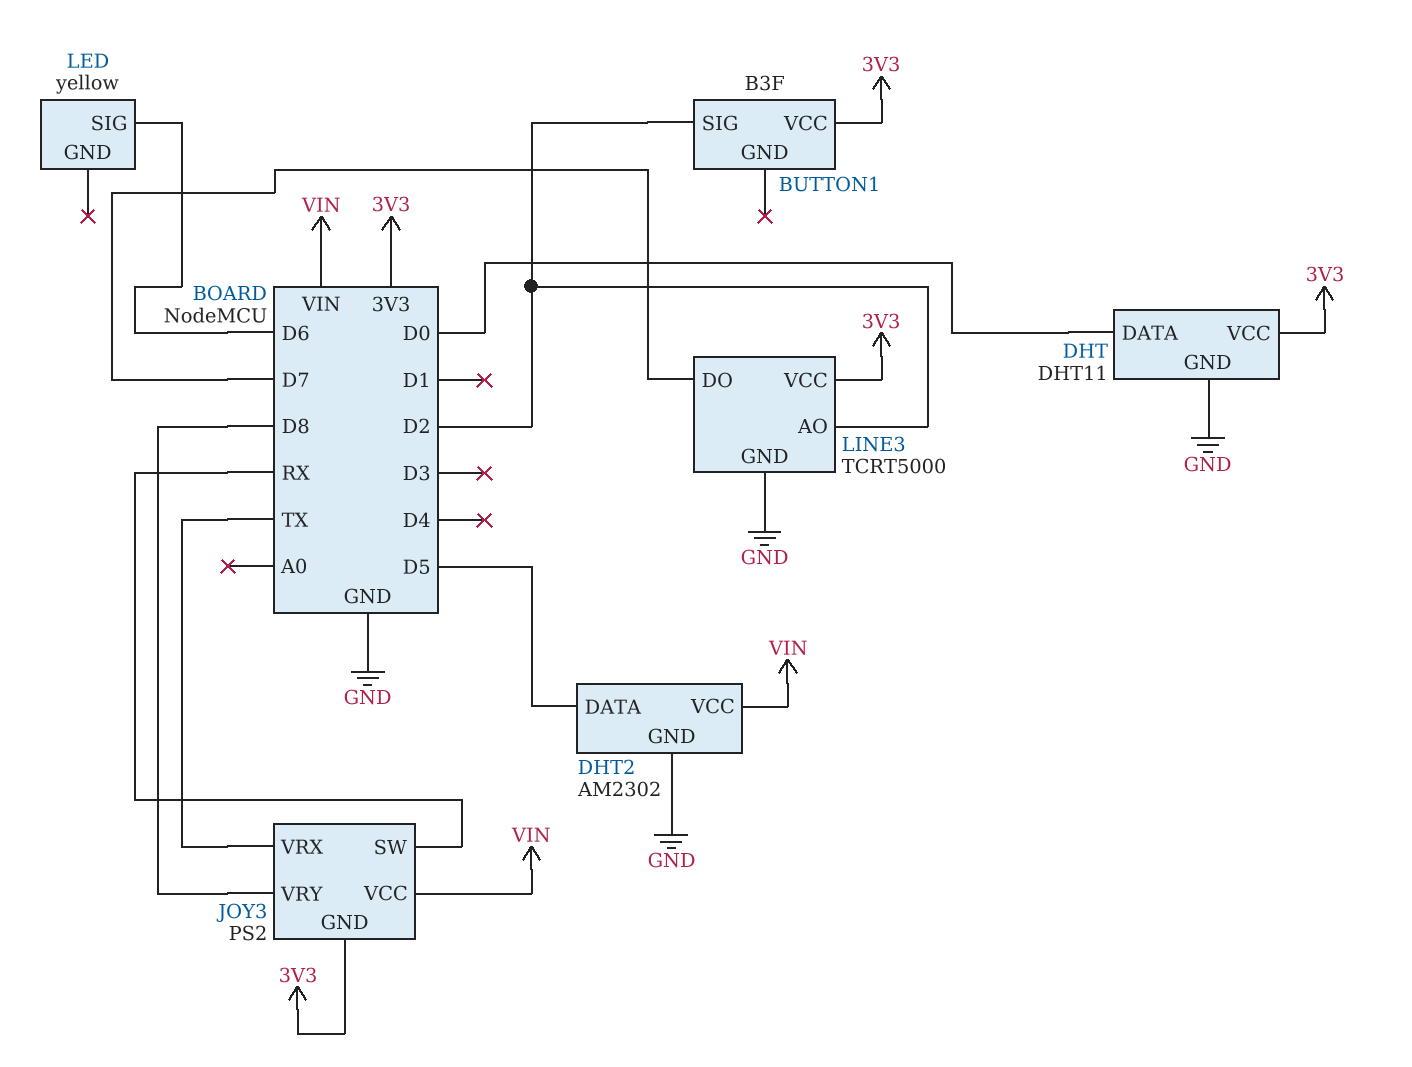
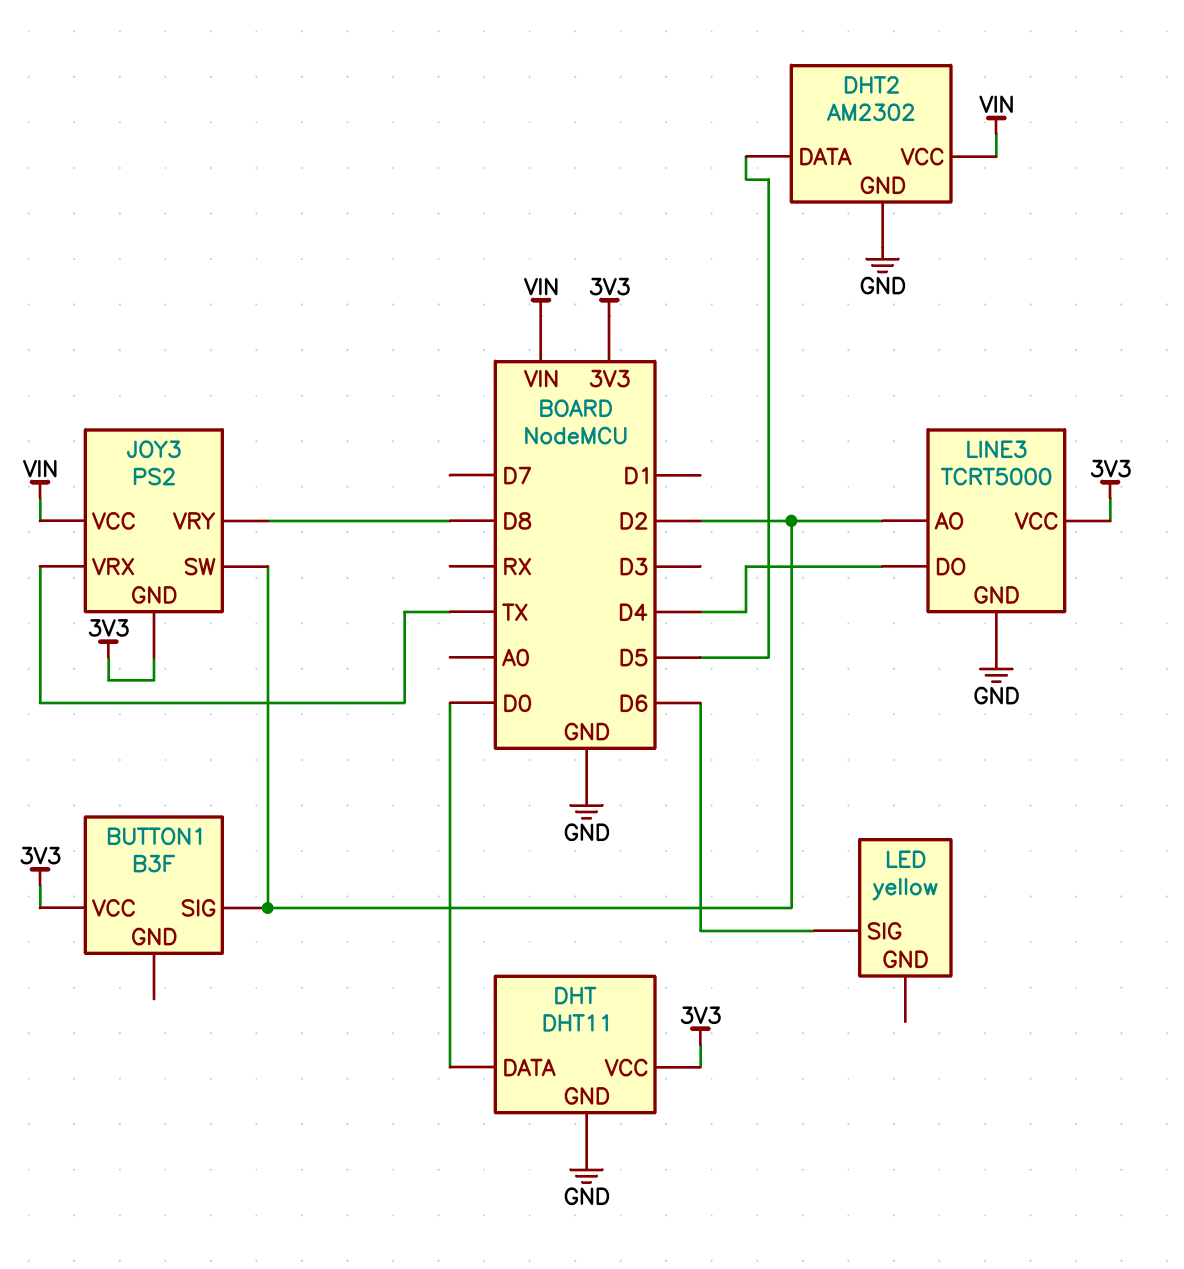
JOY3 pin SW: RX -> D2
LINE3 pin DO: D7 -> D4

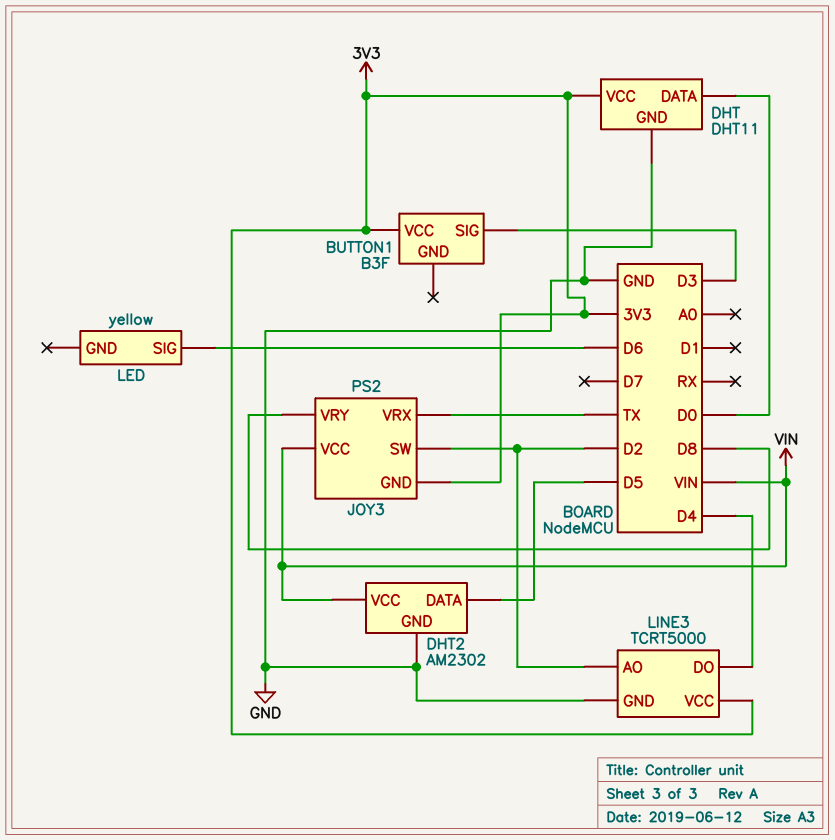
BUTTON1 pin SIG: D2 -> D3

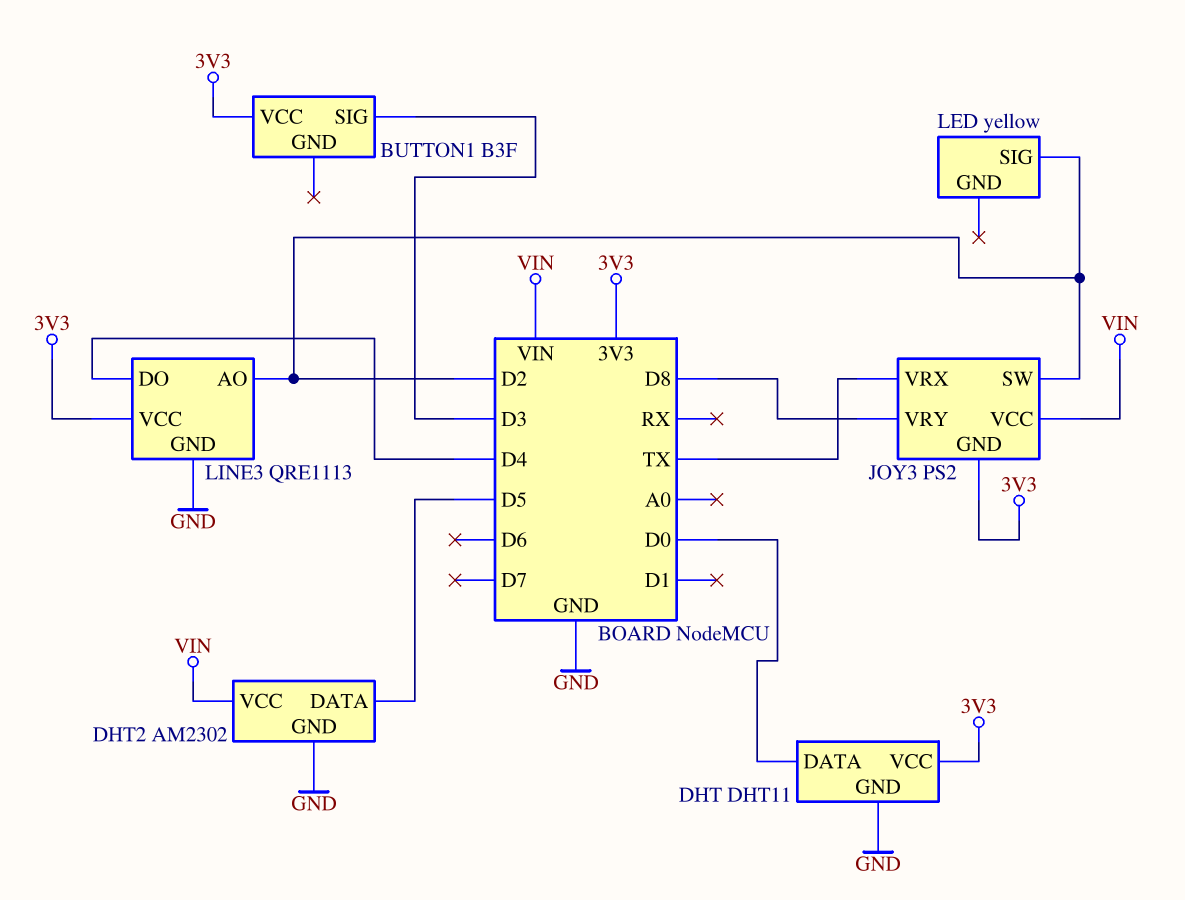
LED pin SIG: D6 -> D2
LINE3: TCRT5000 -> QRE1113

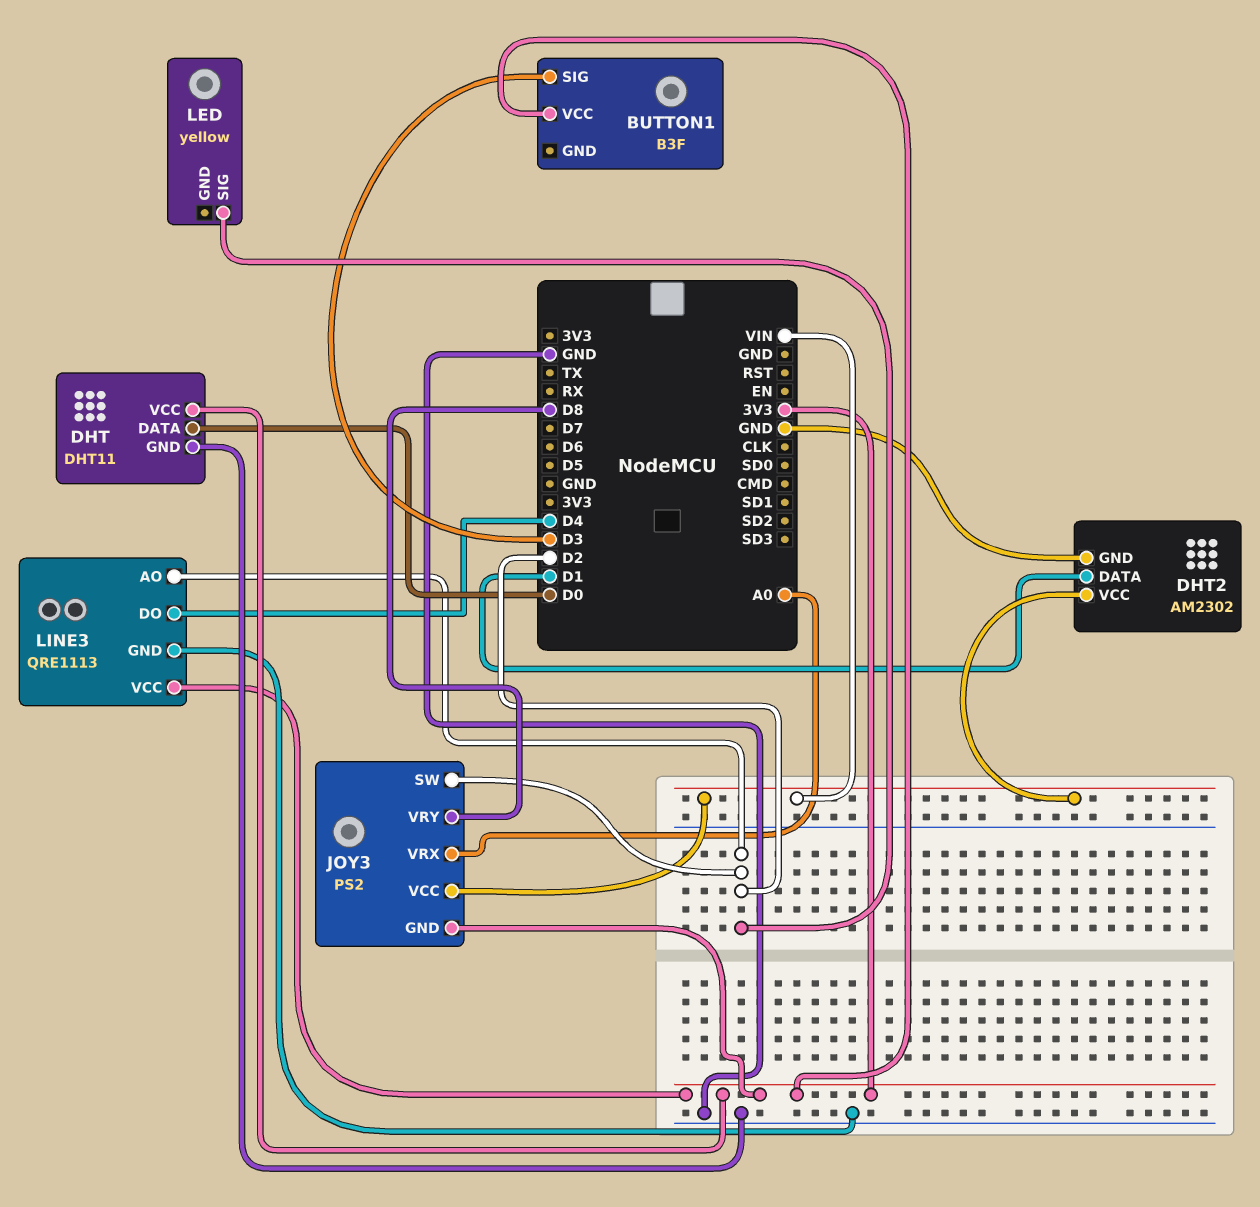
DHT2 pin DATA: D5 -> D1
JOY3 pin VRX: TX -> A0

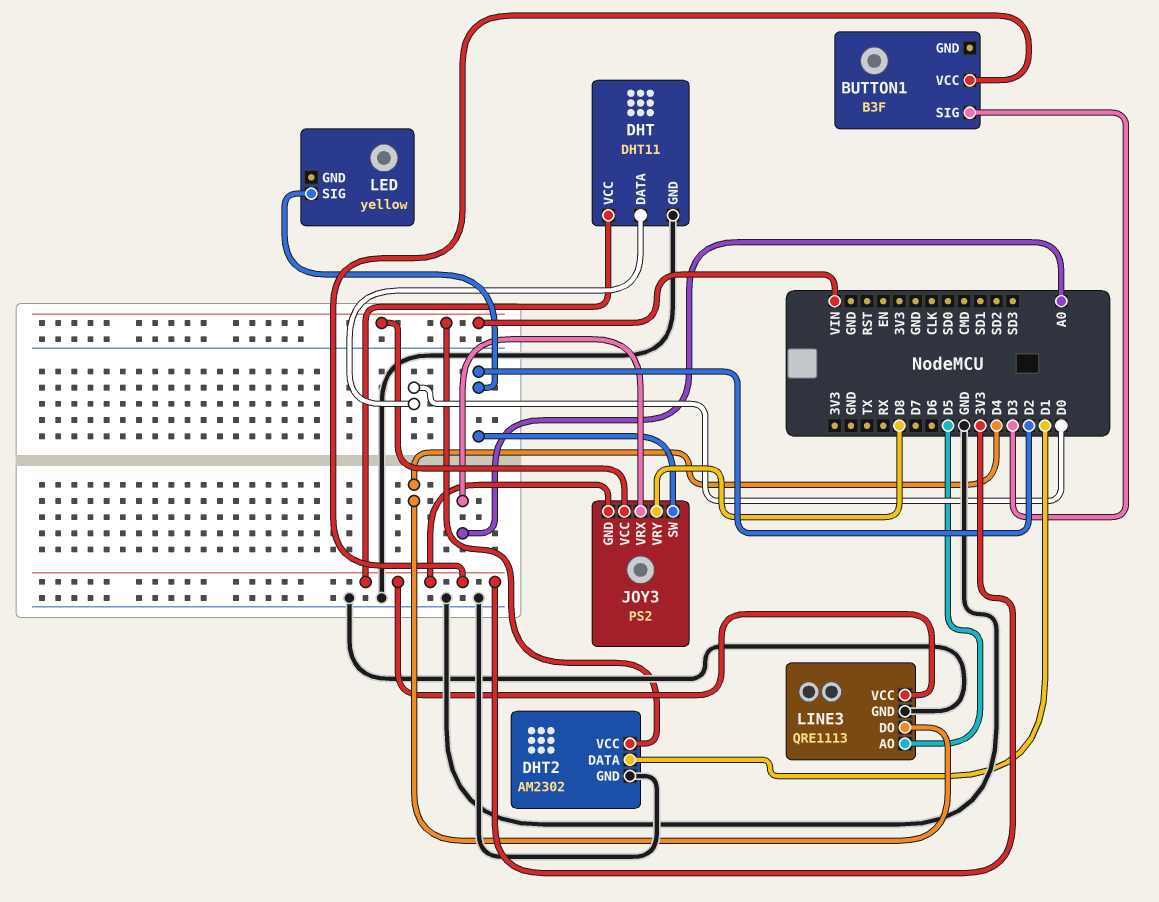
LINE3 pin AO: D2 -> D5

